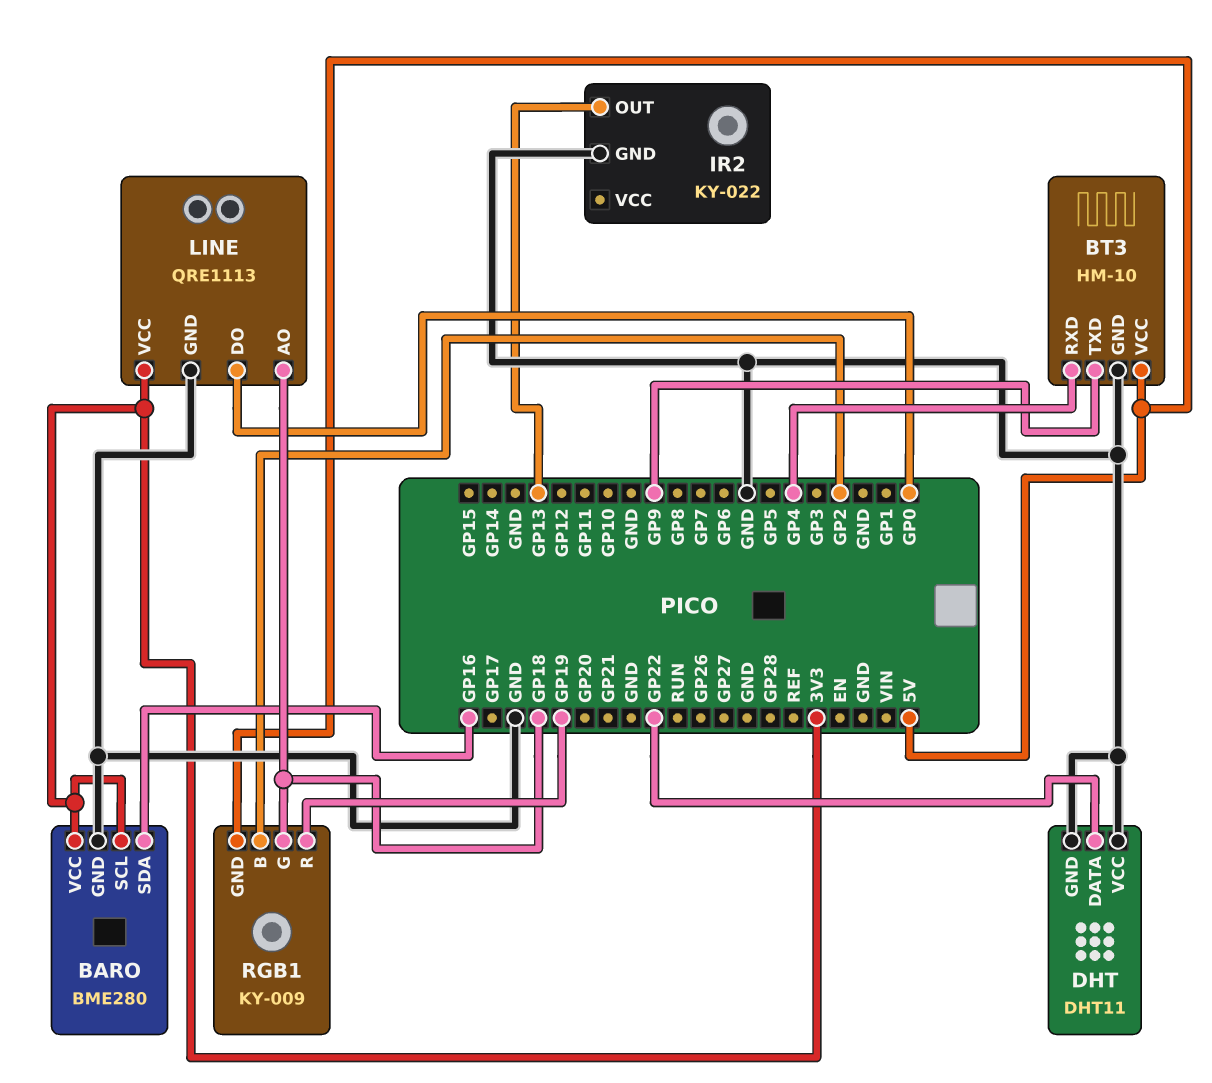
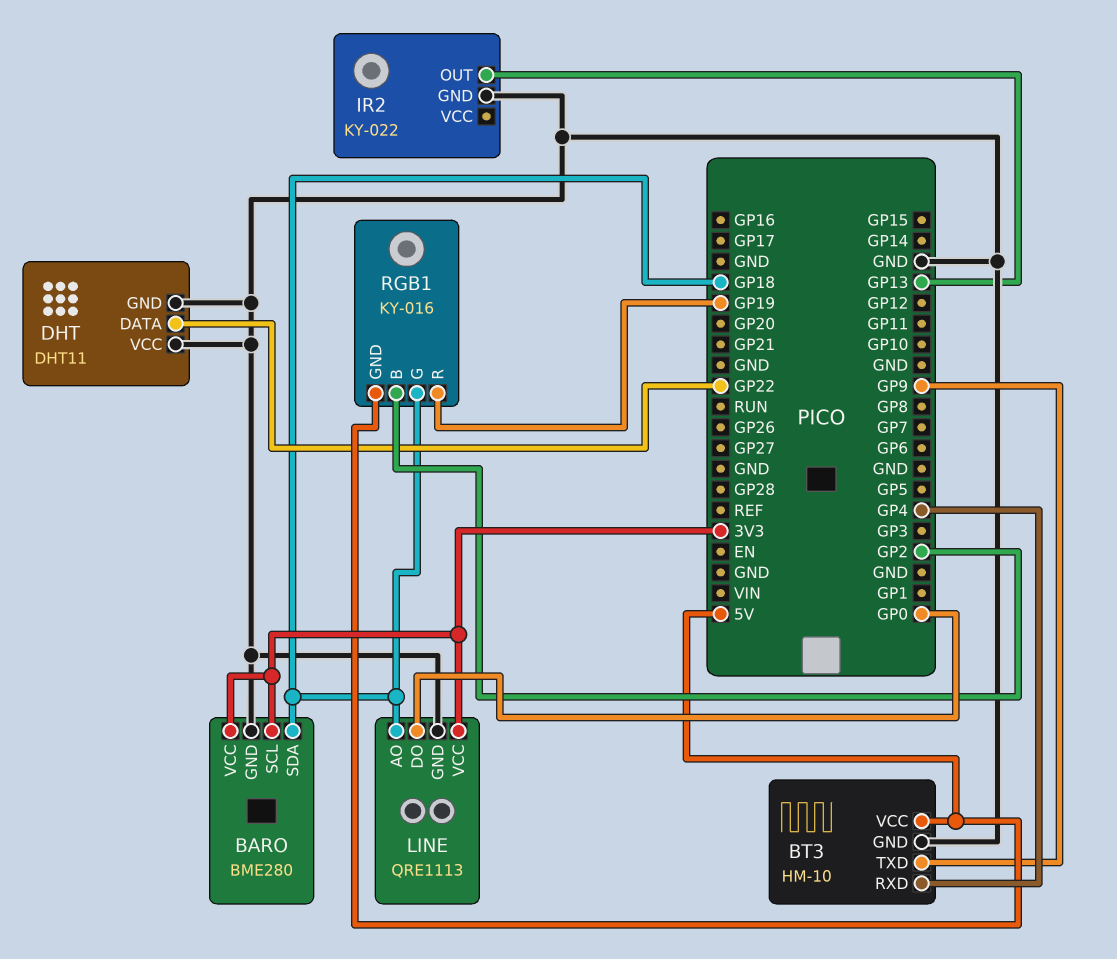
BARO pin SDA: GP16 -> GP18
RGB1: KY-009 -> KY-016

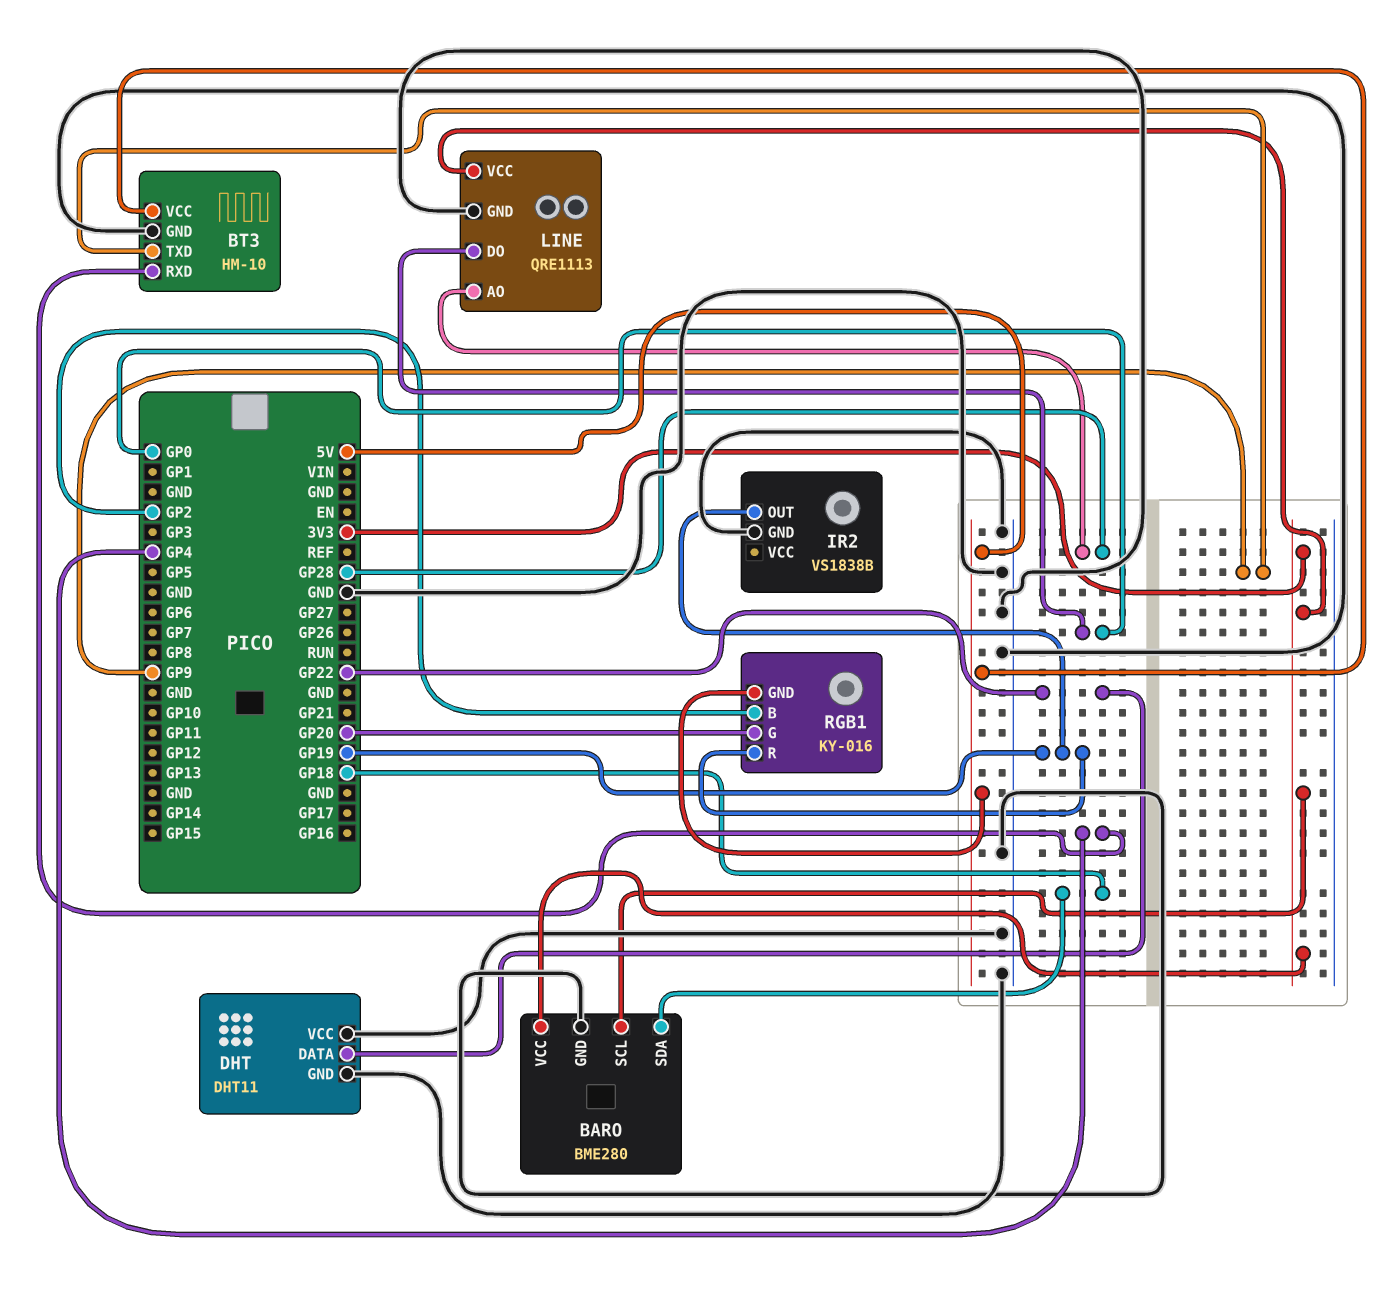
IR2: KY-022 -> VS1838B
IR2 pin OUT: GP13 -> GP19
LINE pin AO: GP18 -> GP28
RGB1 pin G: GP18 -> GP20

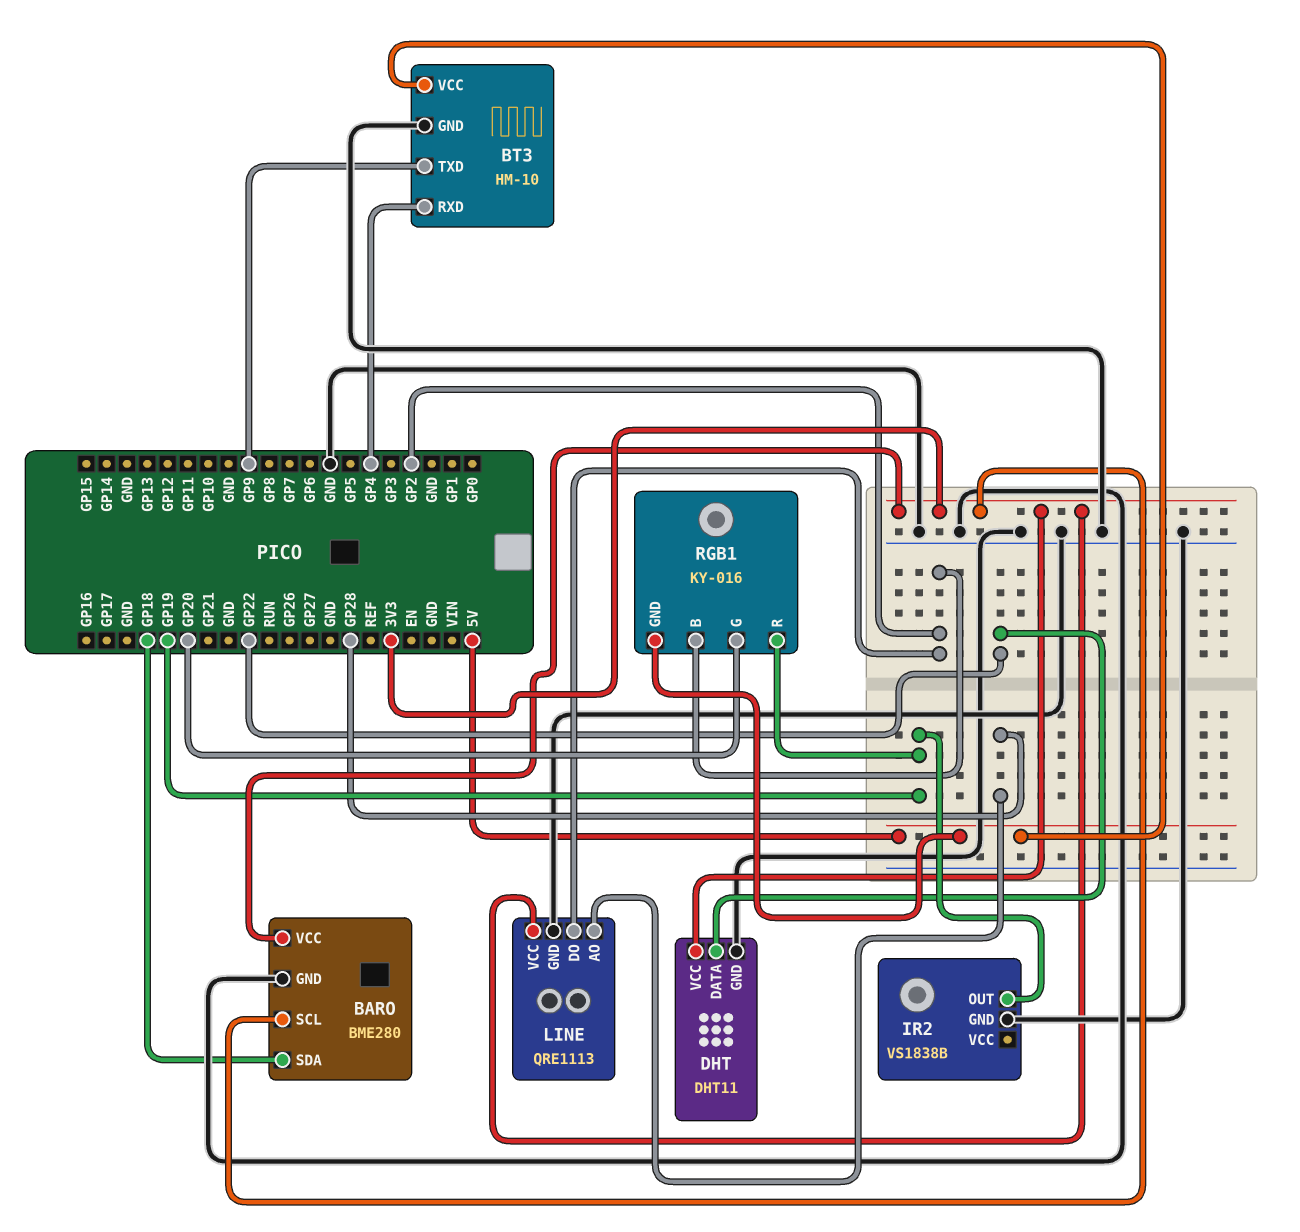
DHT pin VCC: GND -> 3V3
LINE pin DO: GP0 -> GP2

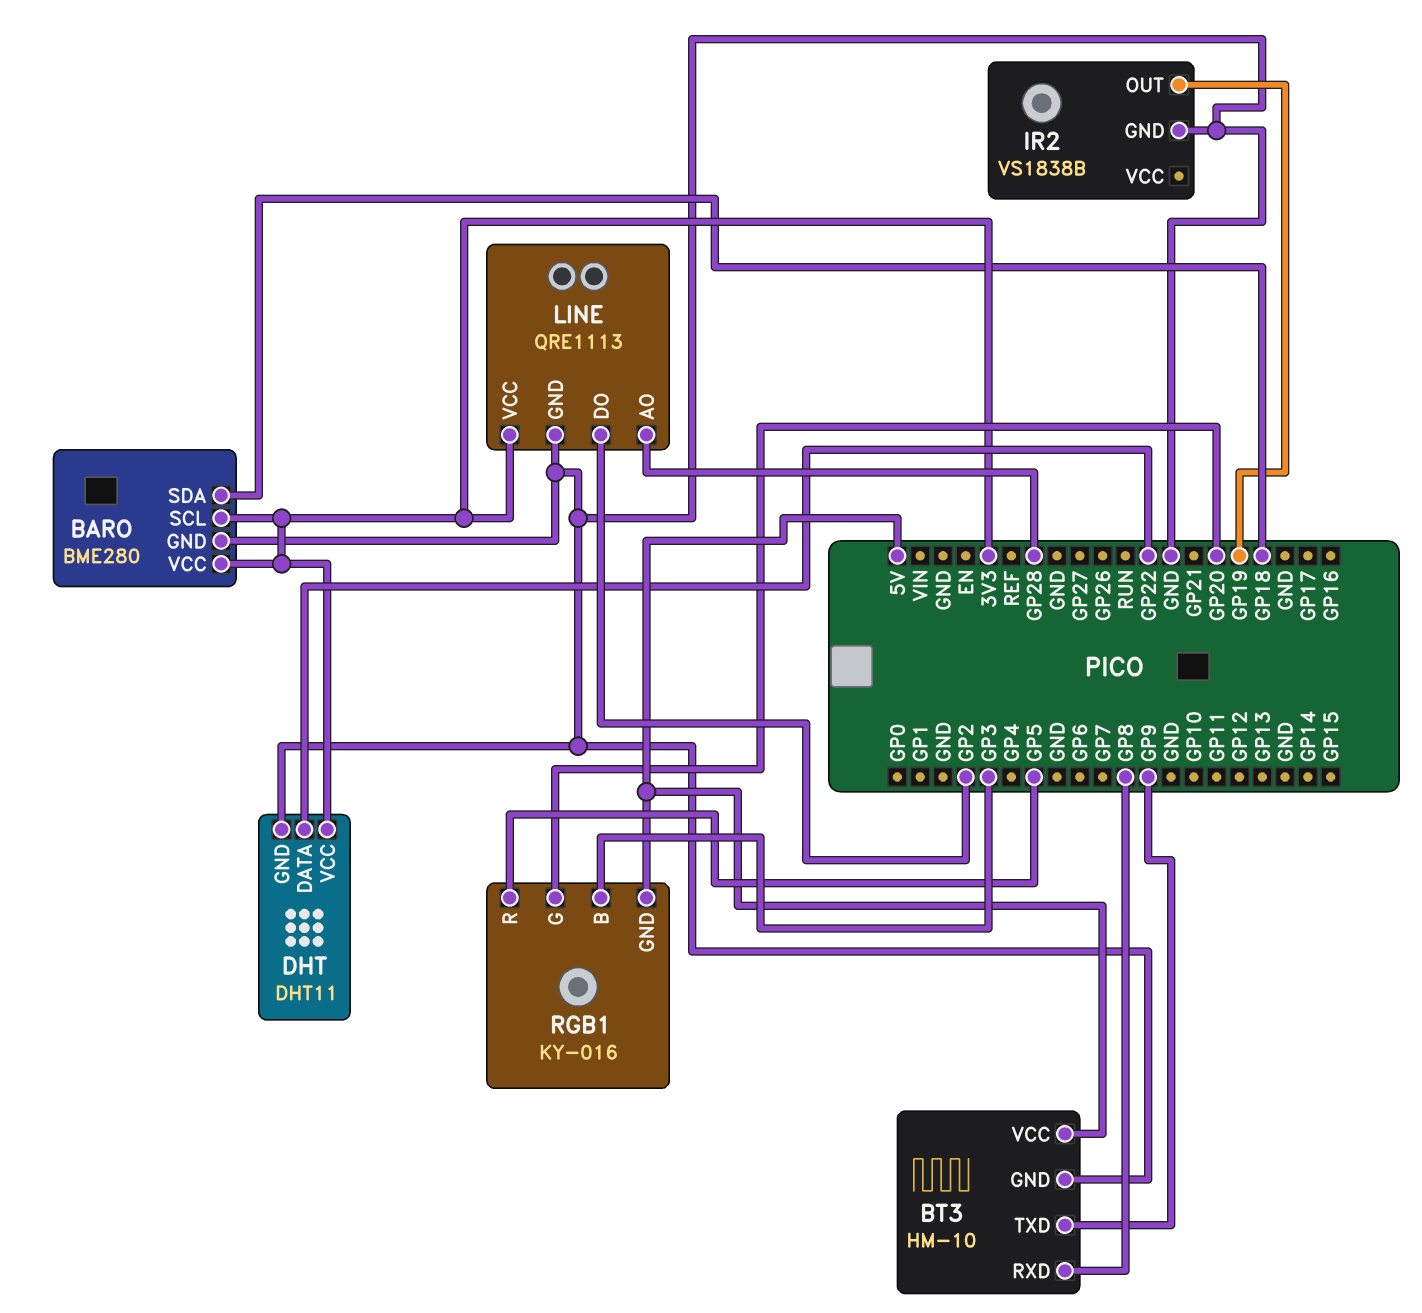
BT3 pin RXD: GP4 -> GP8
RGB1 pin B: GP2 -> GP3
RGB1 pin R: GP19 -> GP5

